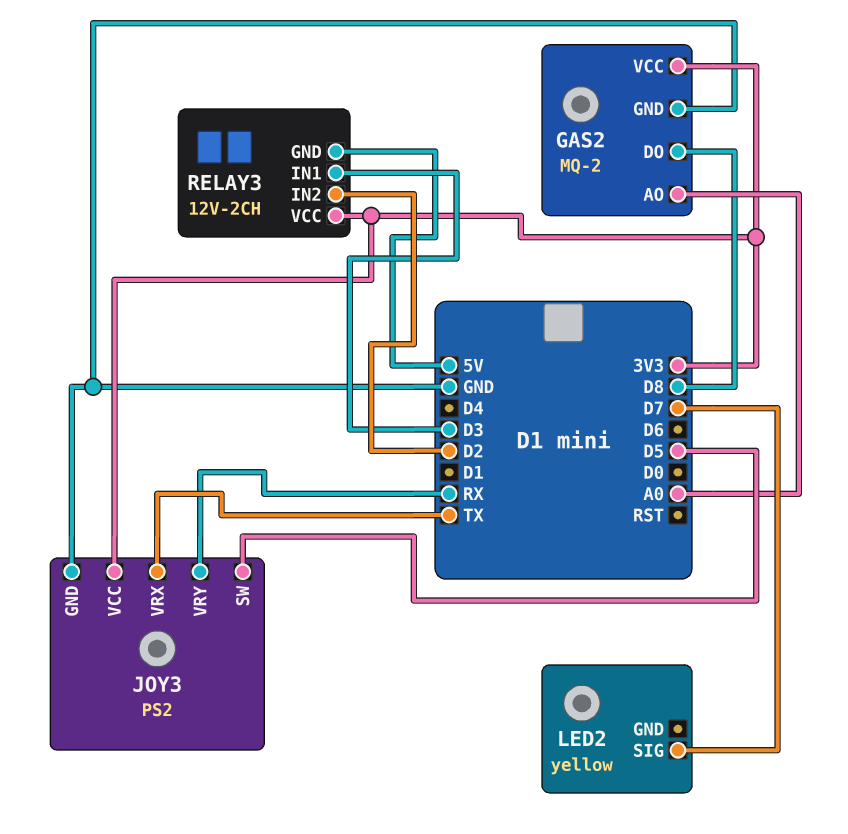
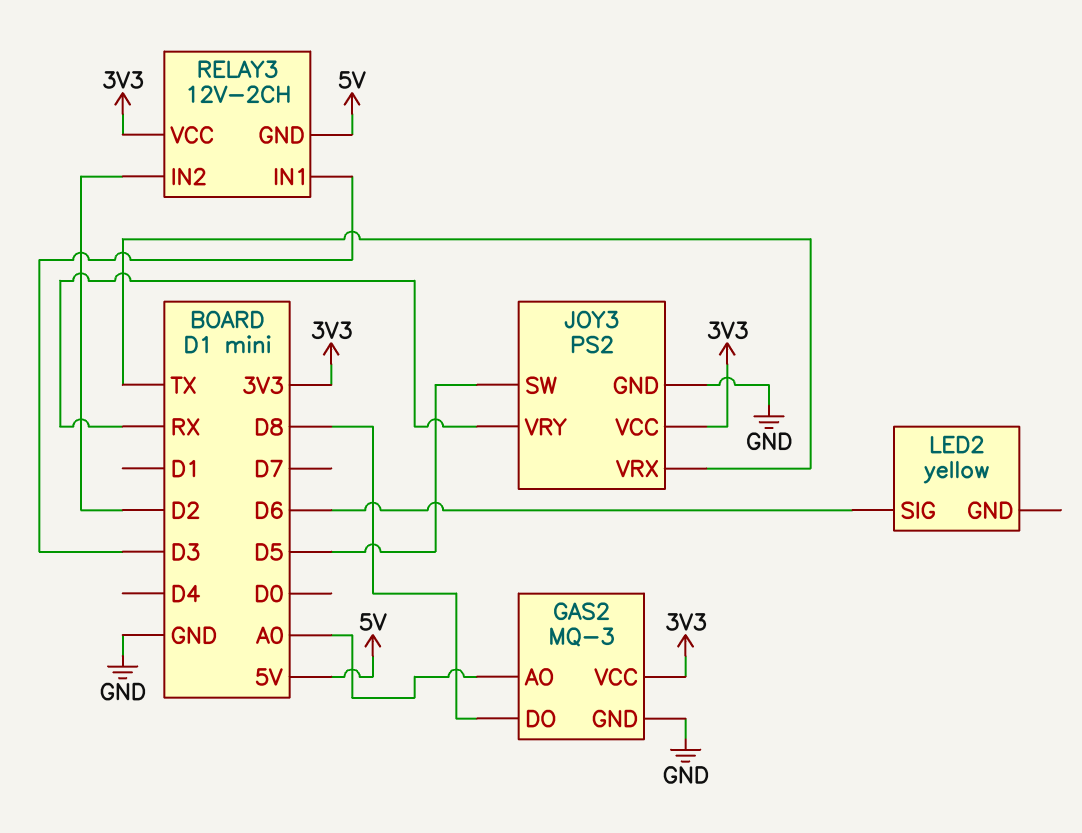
GAS2: MQ-2 -> MQ-3
LED2 pin SIG: D7 -> D6

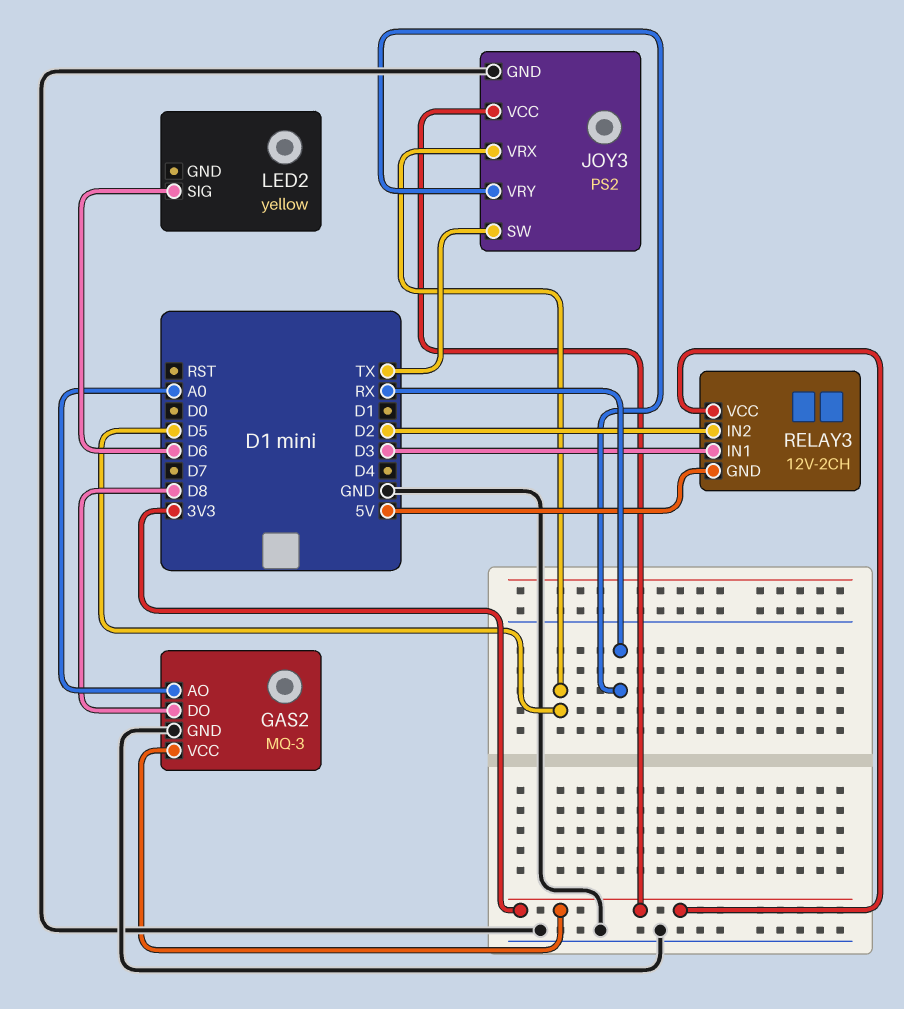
JOY3 pin SW: D5 -> TX
JOY3 pin VRX: TX -> D5

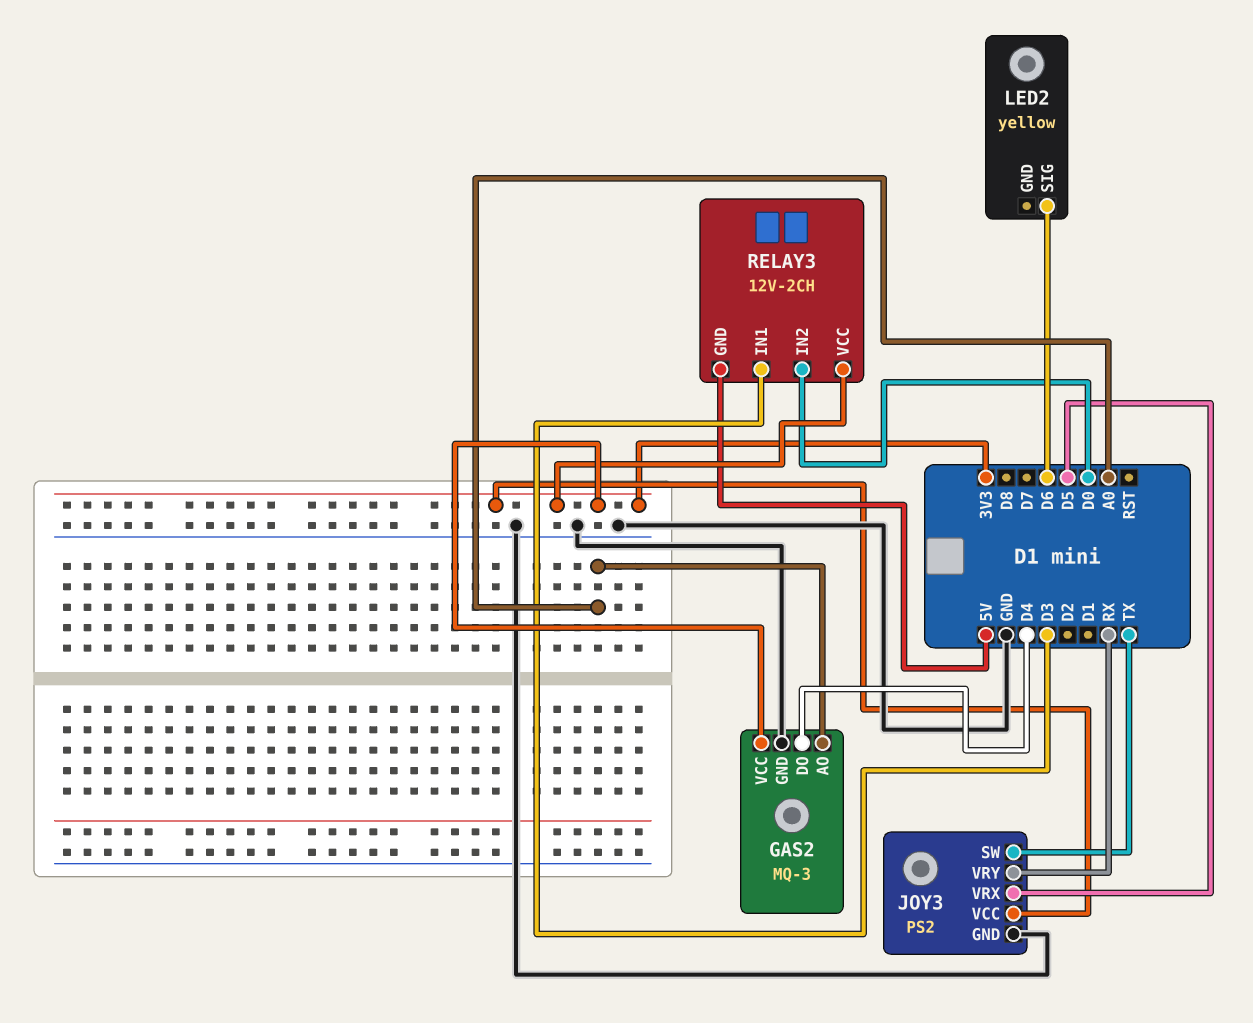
GAS2 pin DO: D8 -> D4
RELAY3 pin IN2: D2 -> D0

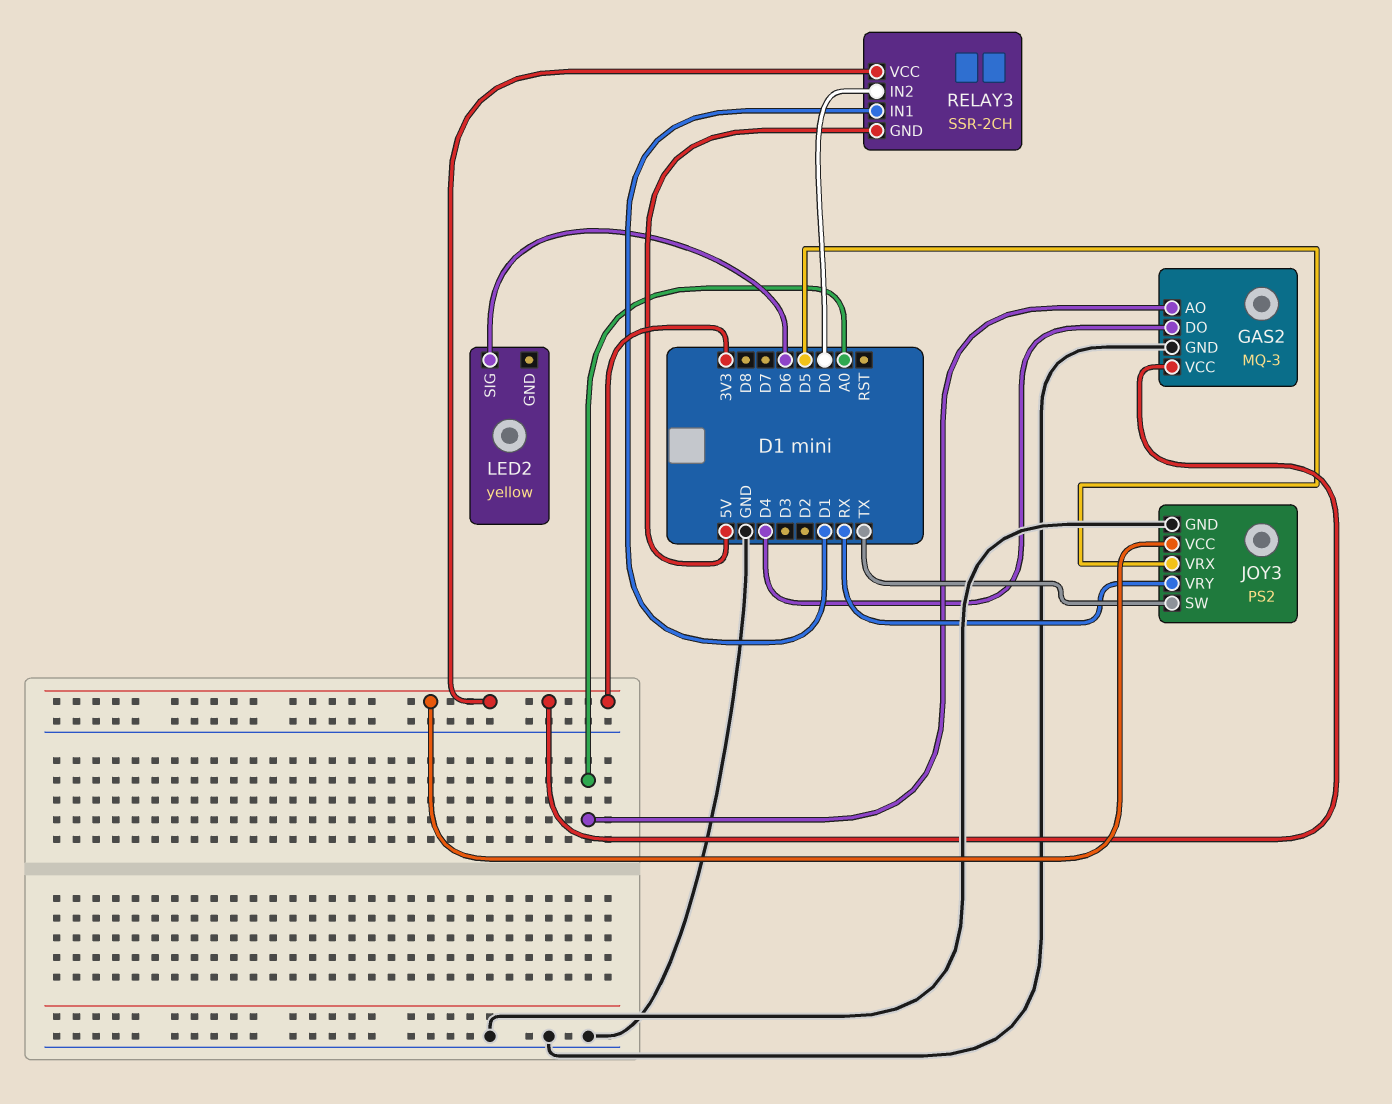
RELAY3: 12V-2CH -> SSR-2CH
RELAY3 pin IN1: D3 -> D1

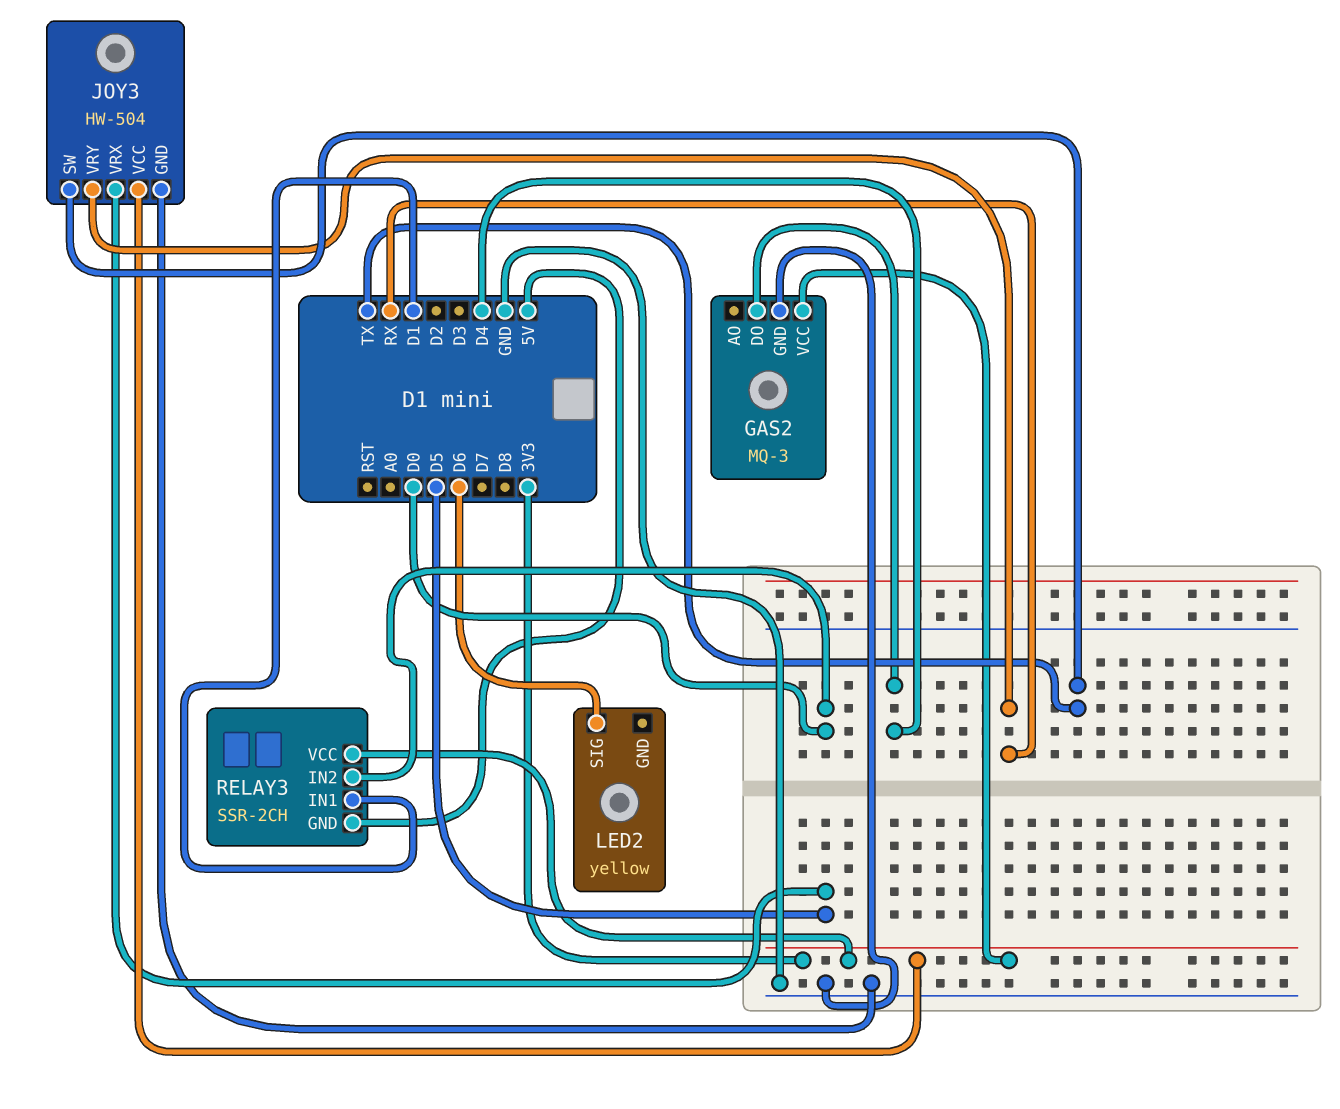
GAS2 pin AO: A0 -> none
JOY3: PS2 -> HW-504

